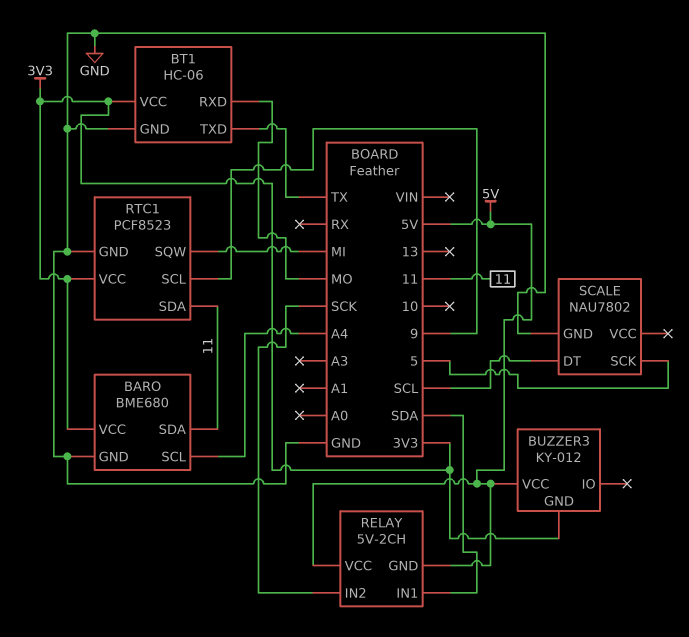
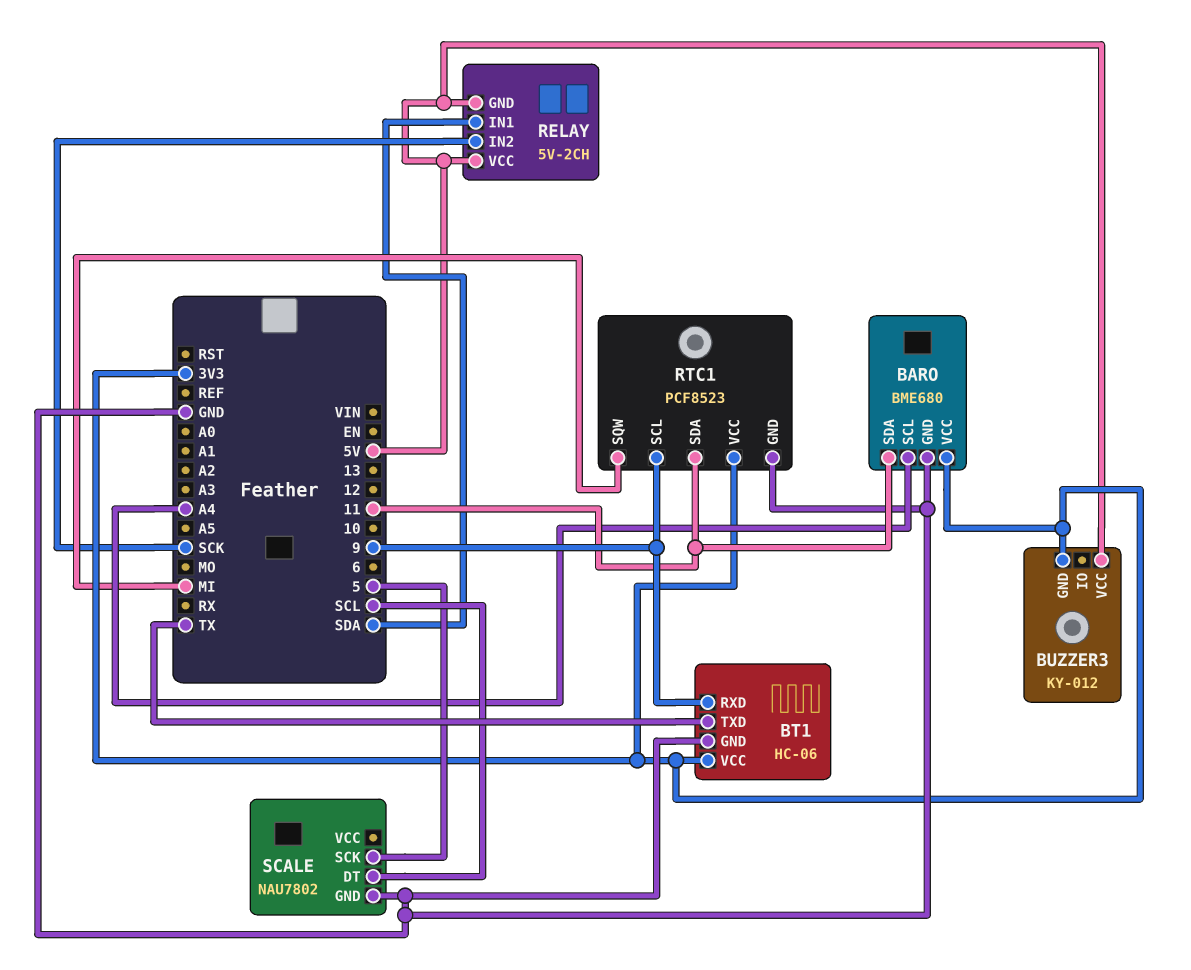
BT1 pin RXD: MO -> 9

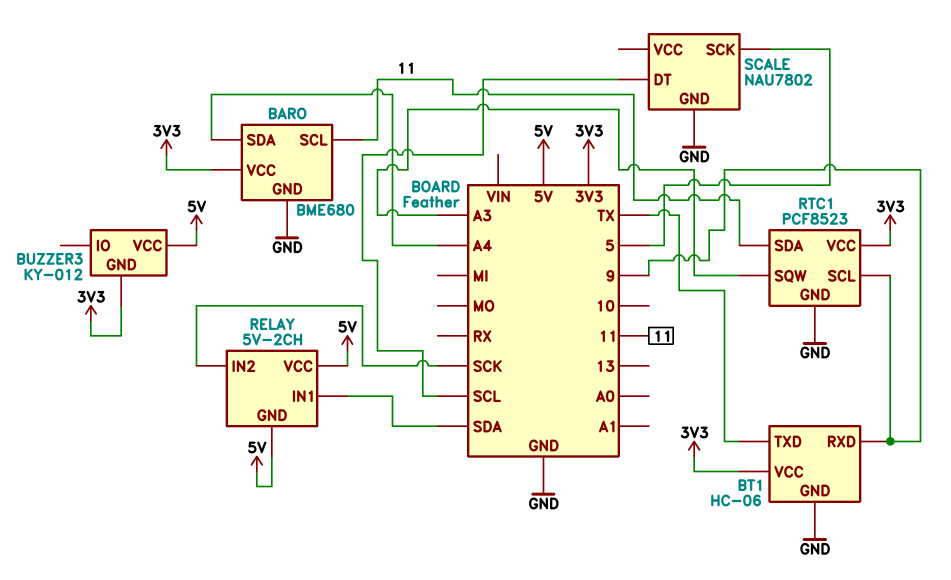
BARO pin SCL: A4 -> 11
BARO pin SDA: 11 -> A4
RTC1 pin SQW: MI -> A3

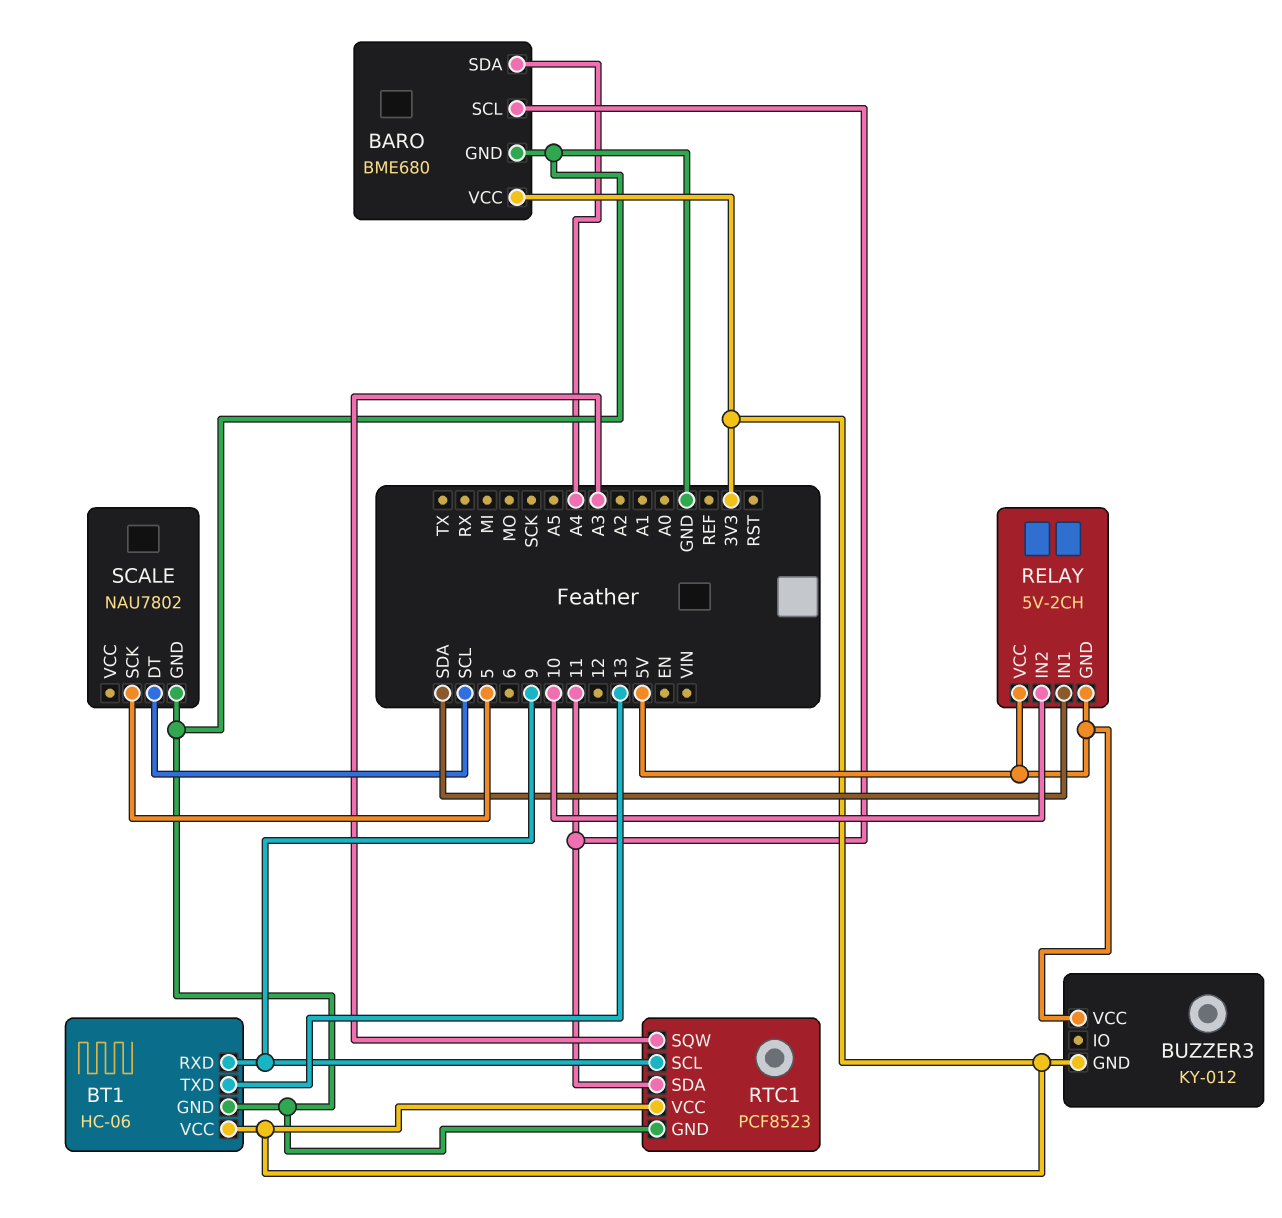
BT1 pin TXD: TX -> 13
RELAY pin IN2: SCK -> 10

